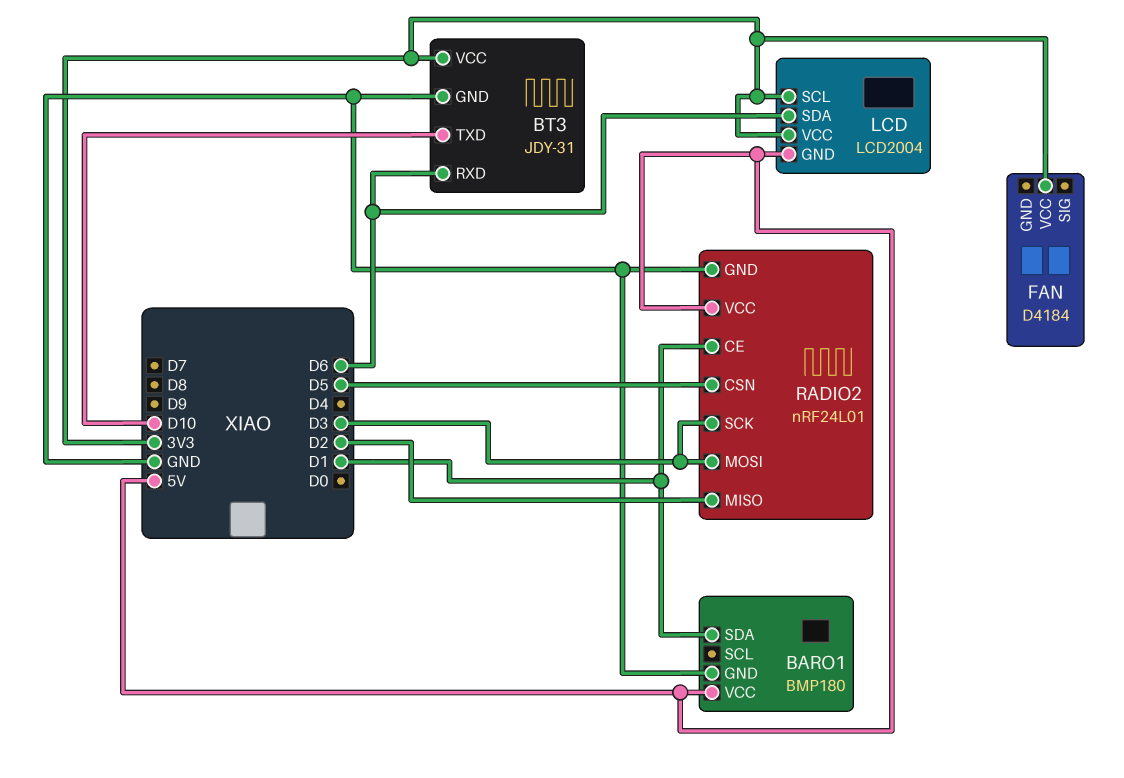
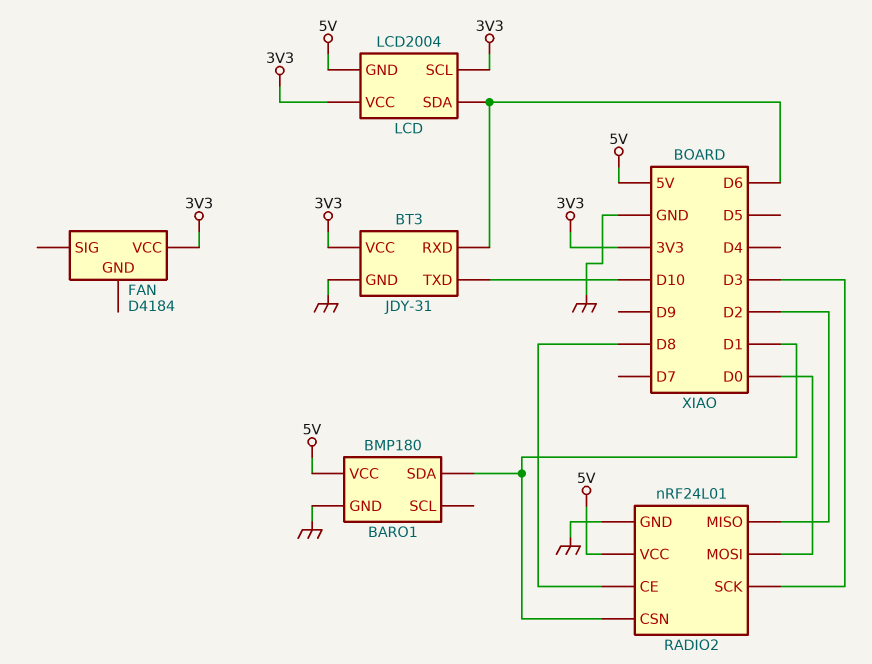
RADIO2 pin CE: D1 -> D8
RADIO2 pin CSN: D5 -> D1
RADIO2 pin MOSI: D3 -> D0

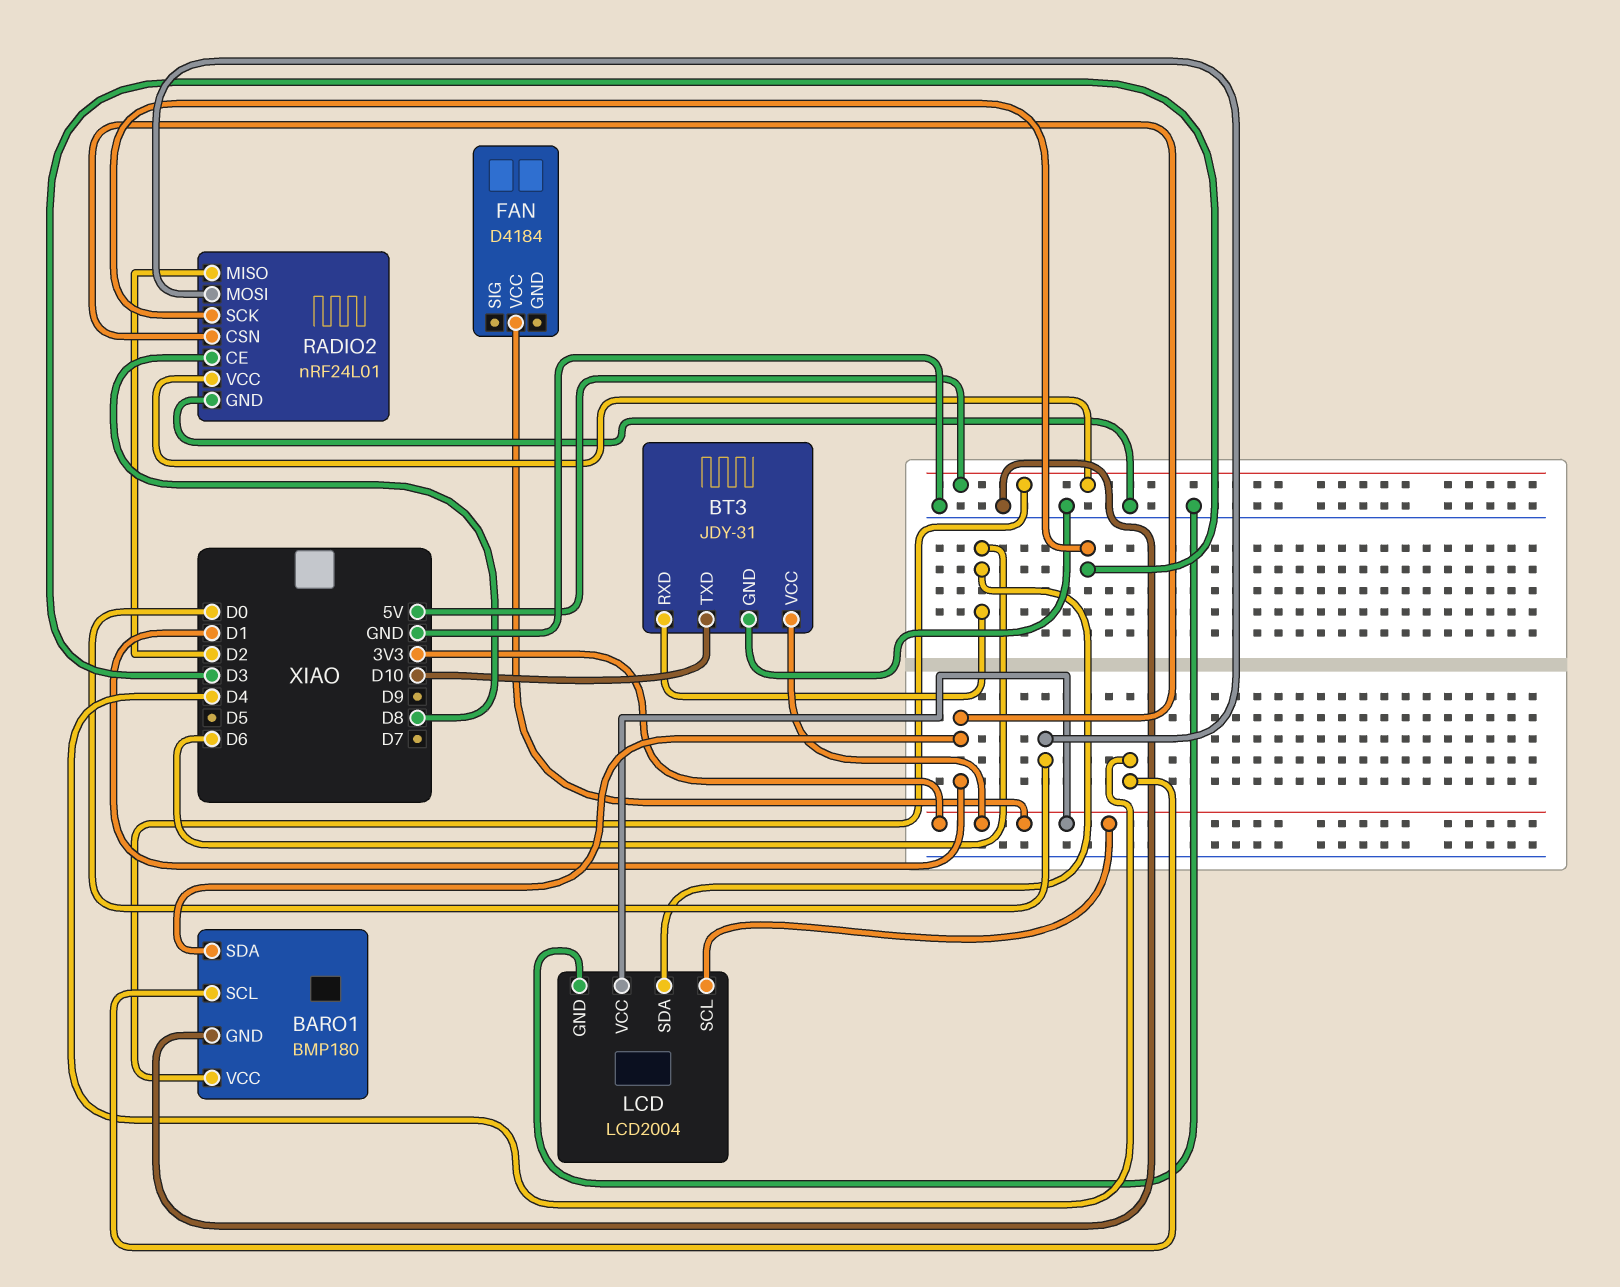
BARO1 pin SCL: none -> D4
LCD pin GND: 5V -> GND

